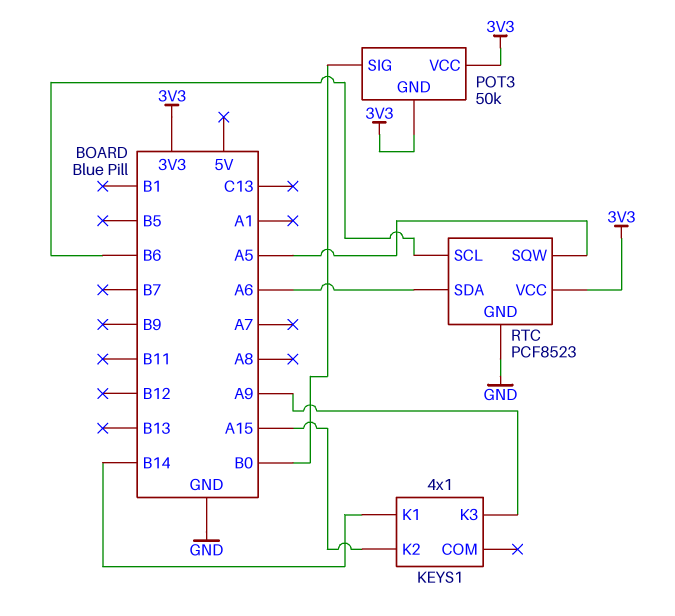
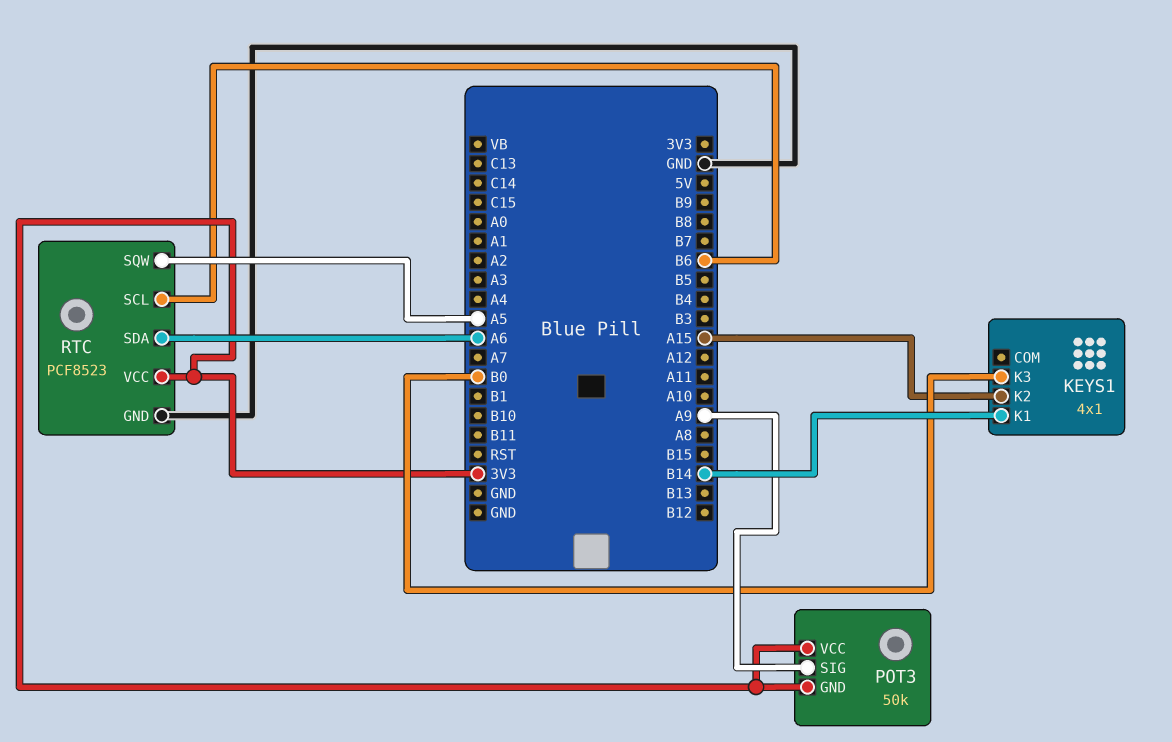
KEYS1 pin K3: A9 -> B0
POT3 pin SIG: B0 -> A9

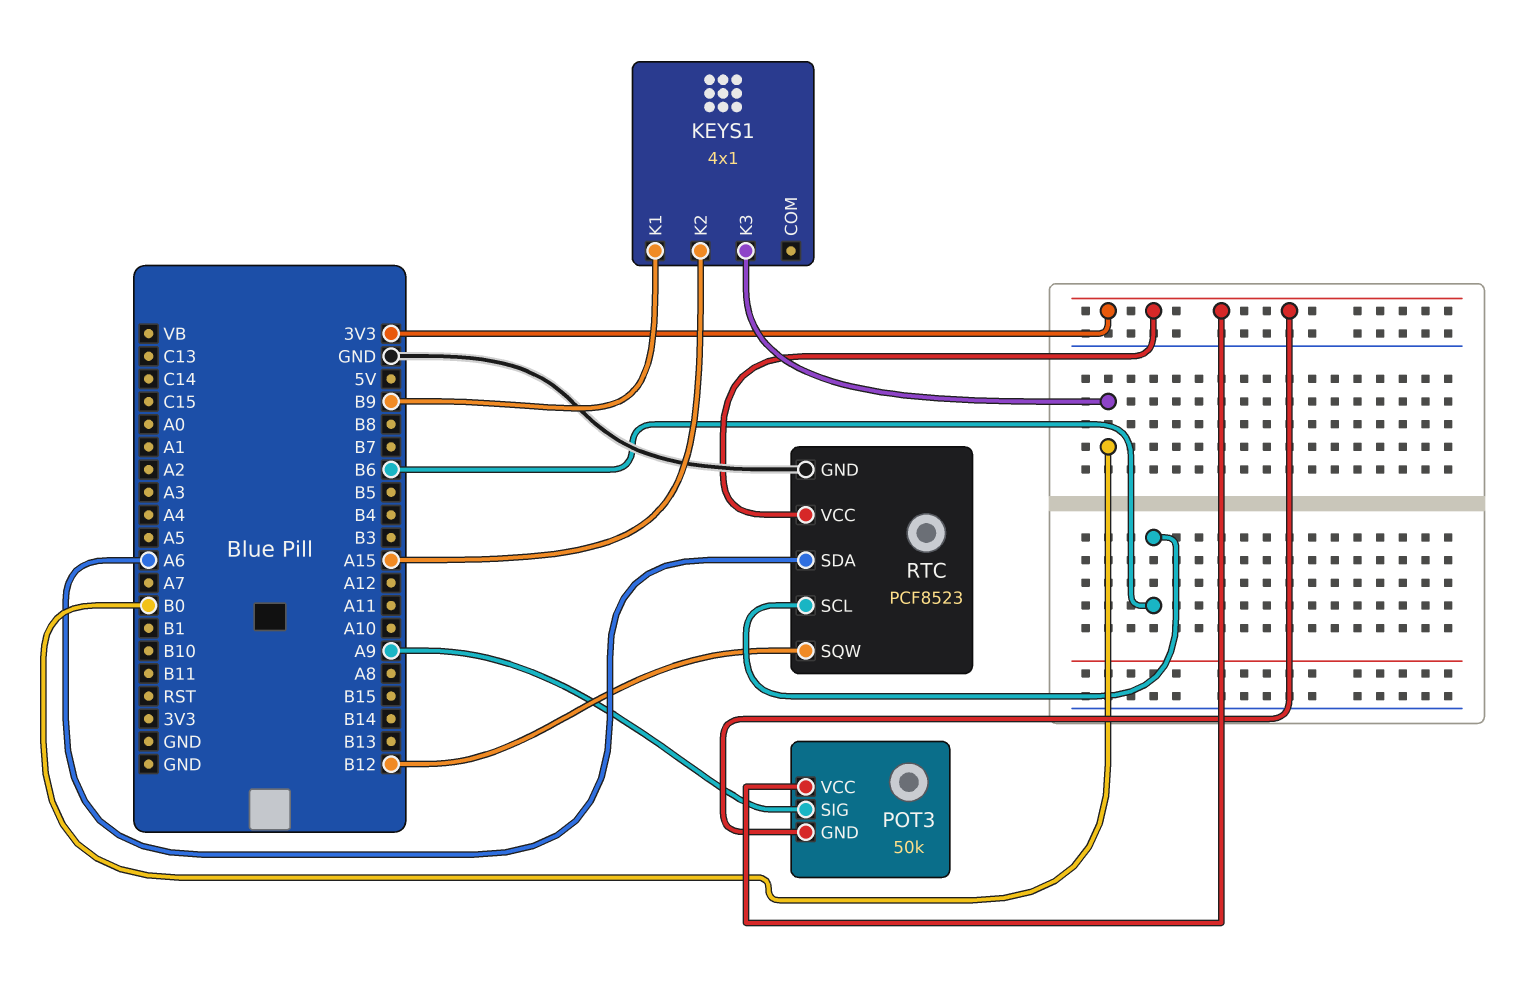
KEYS1 pin K1: B14 -> B9
RTC pin SQW: A5 -> B12

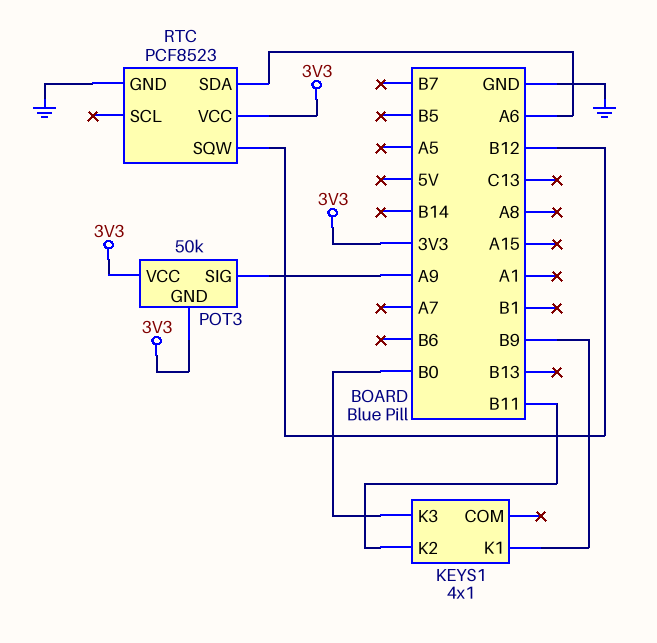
KEYS1 pin K2: A15 -> B11
RTC pin SCL: B6 -> none

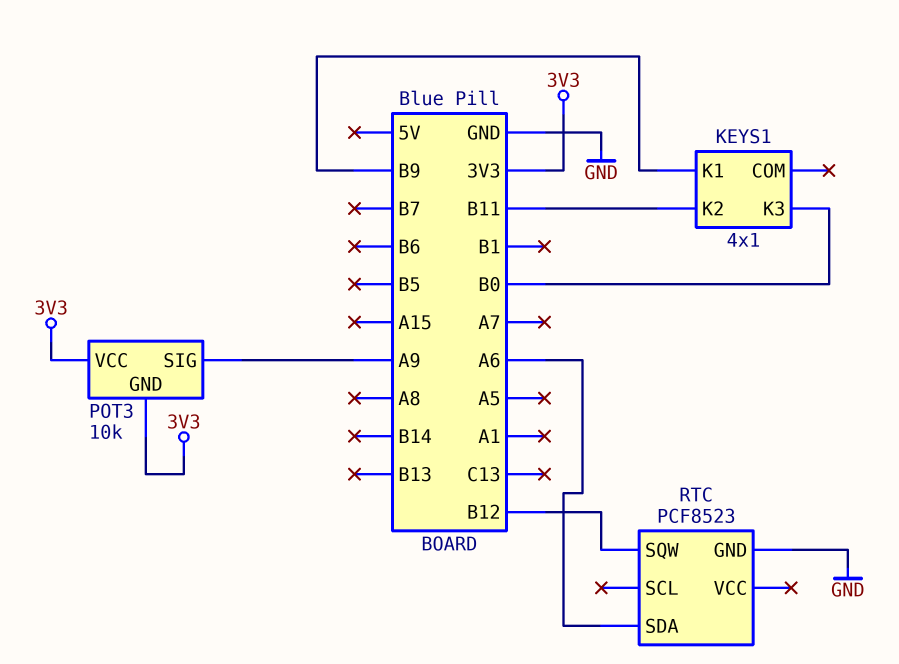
POT3: 50k -> 10k
RTC pin VCC: 3V3 -> none

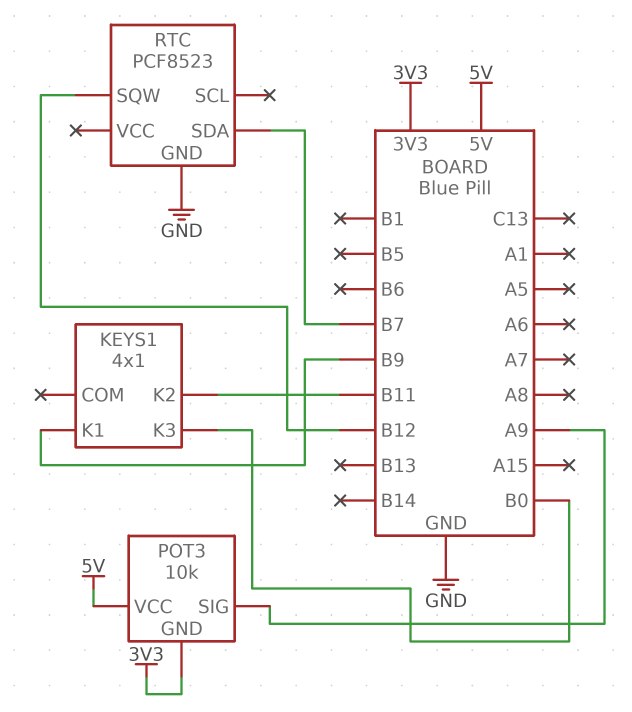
POT3 pin VCC: 3V3 -> 5V
RTC pin SDA: A6 -> B7

